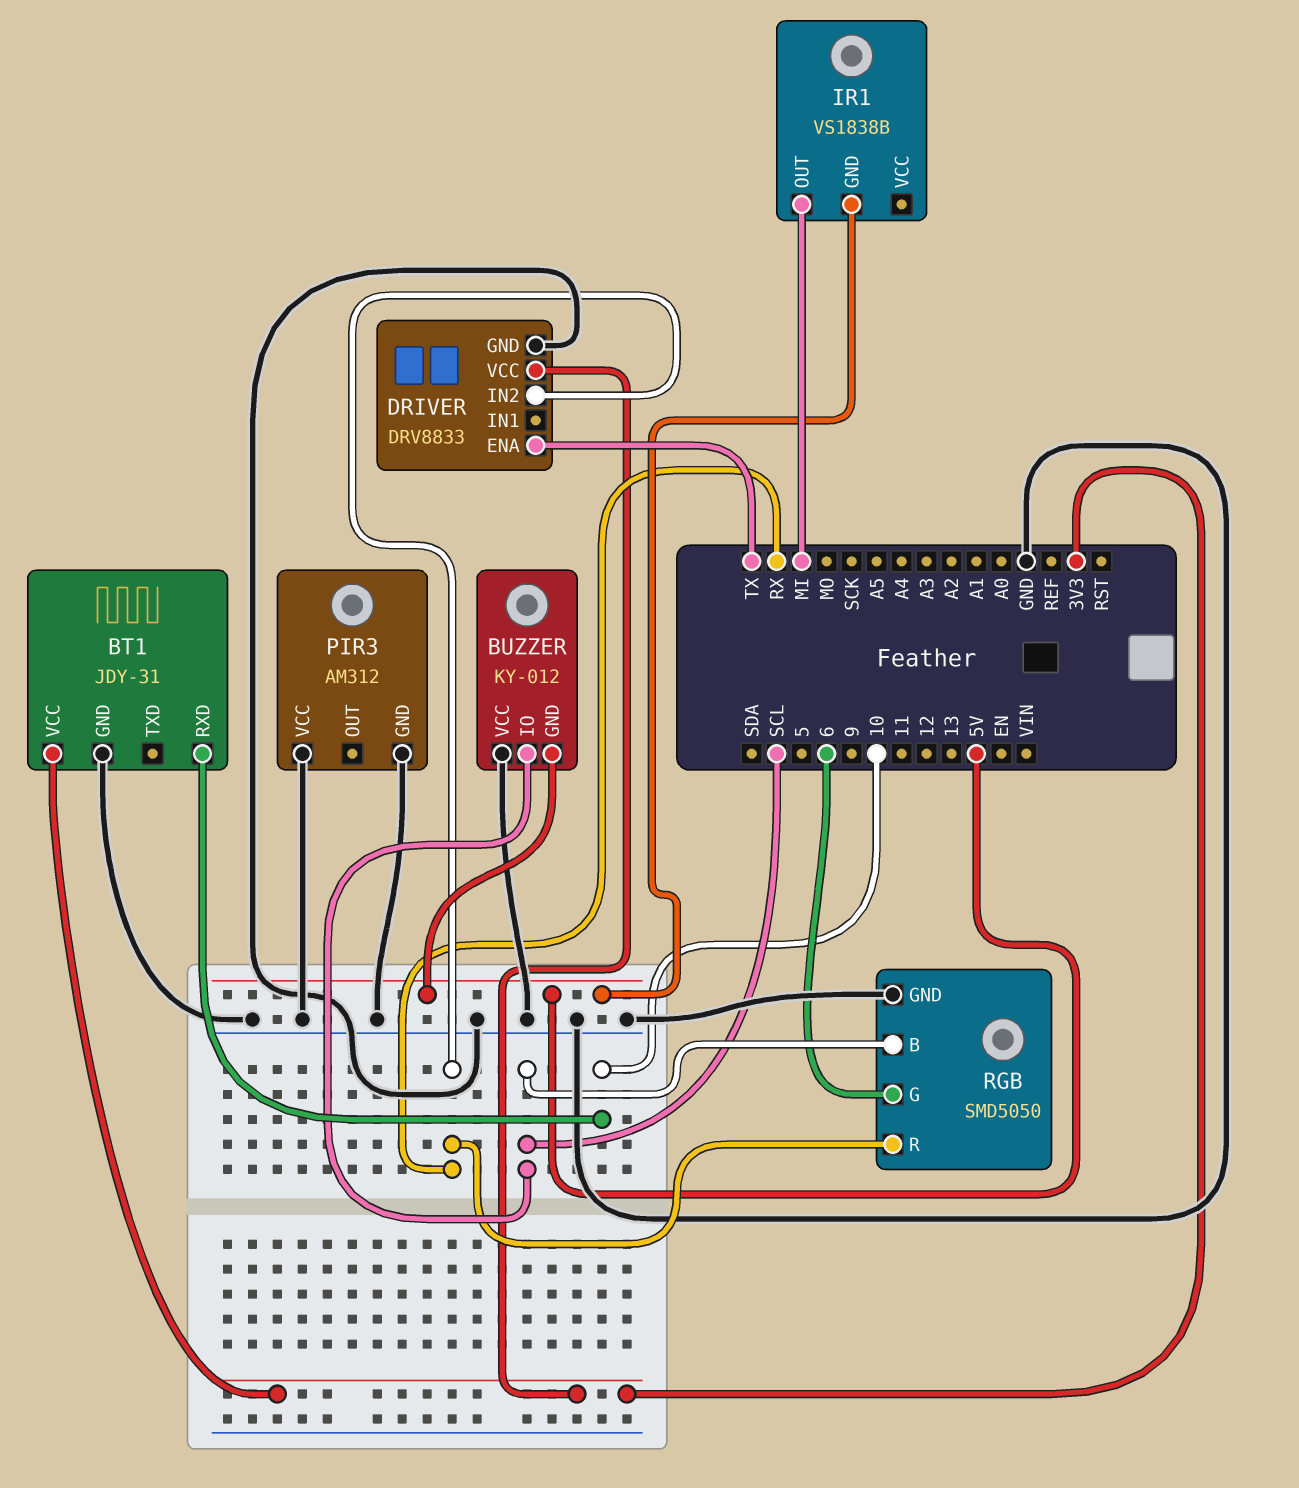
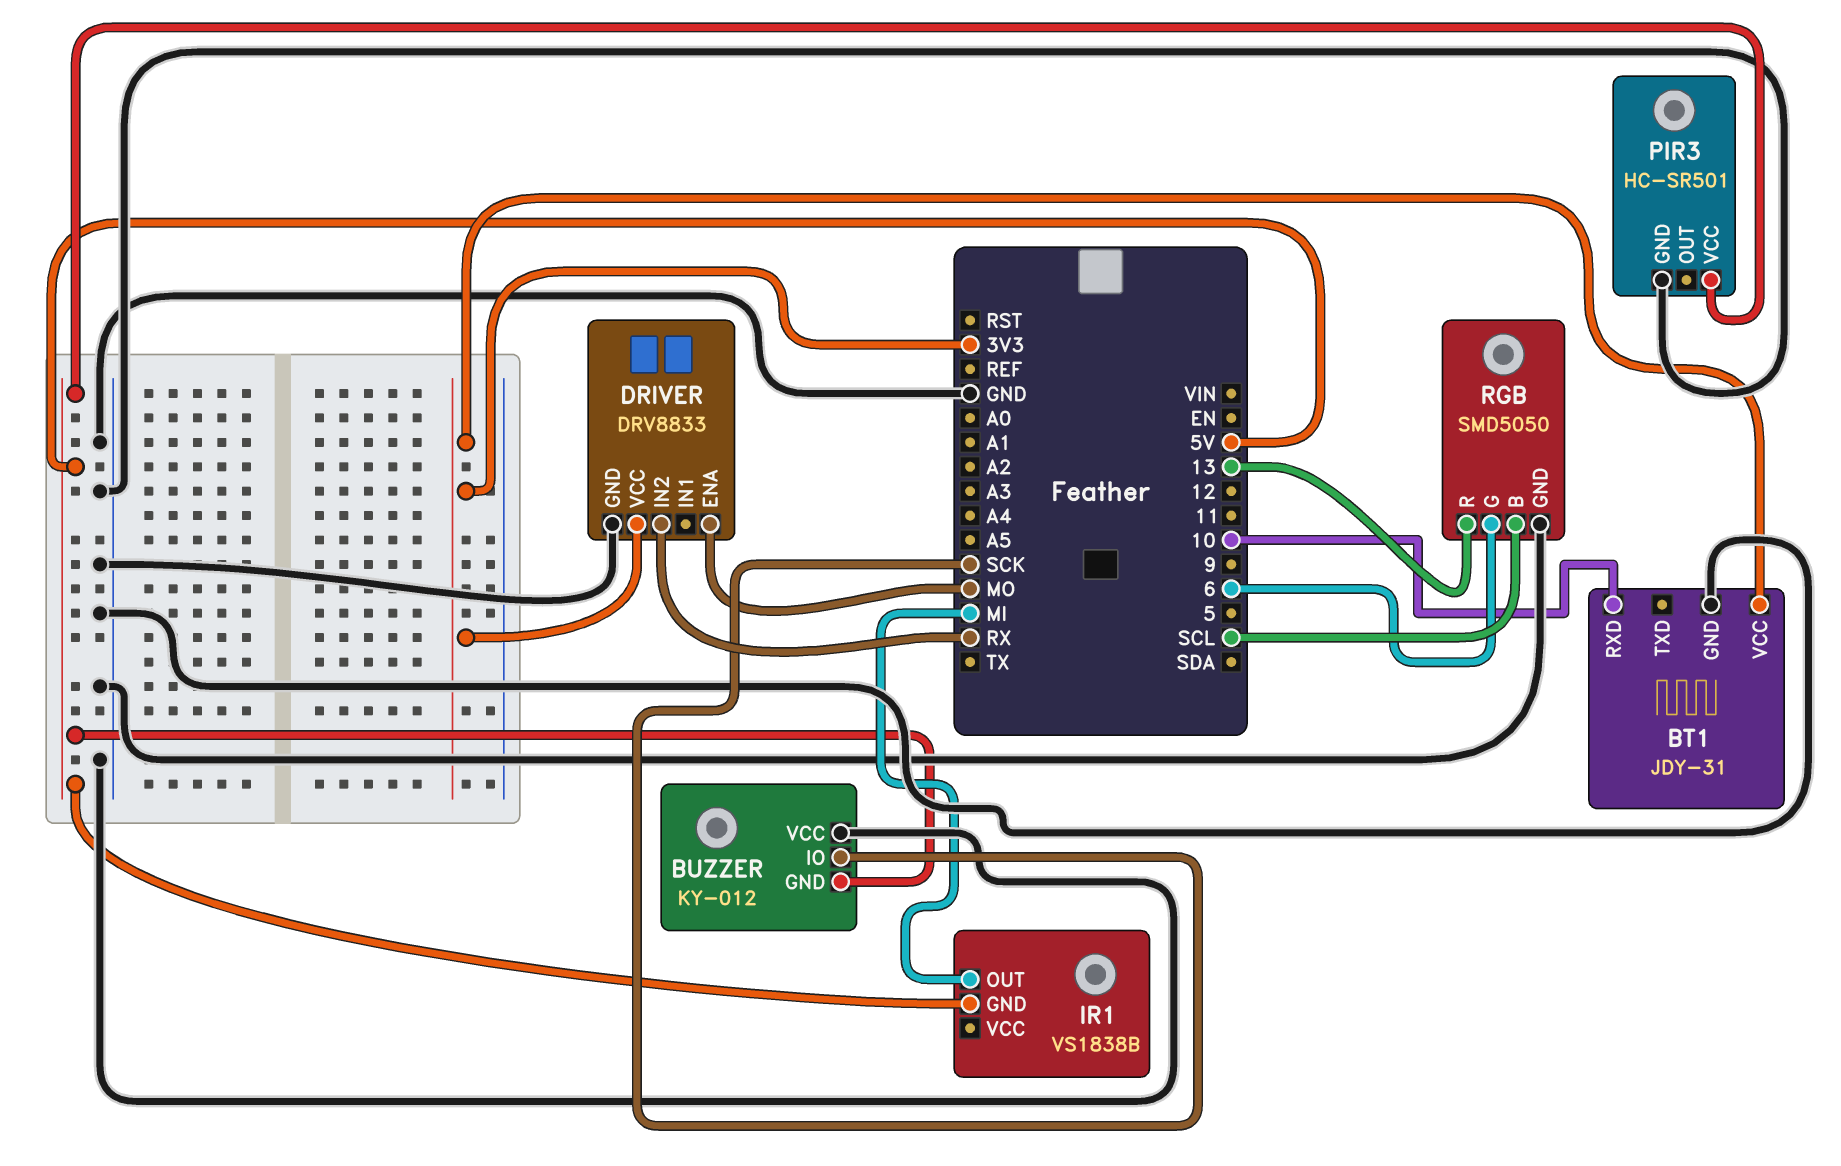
BUZZER pin IO: SCL -> SCK
DRIVER pin ENA: TX -> MO
PIR3: AM312 -> HC-SR501
PIR3 pin VCC: GND -> 5V
RGB pin R: RX -> 13

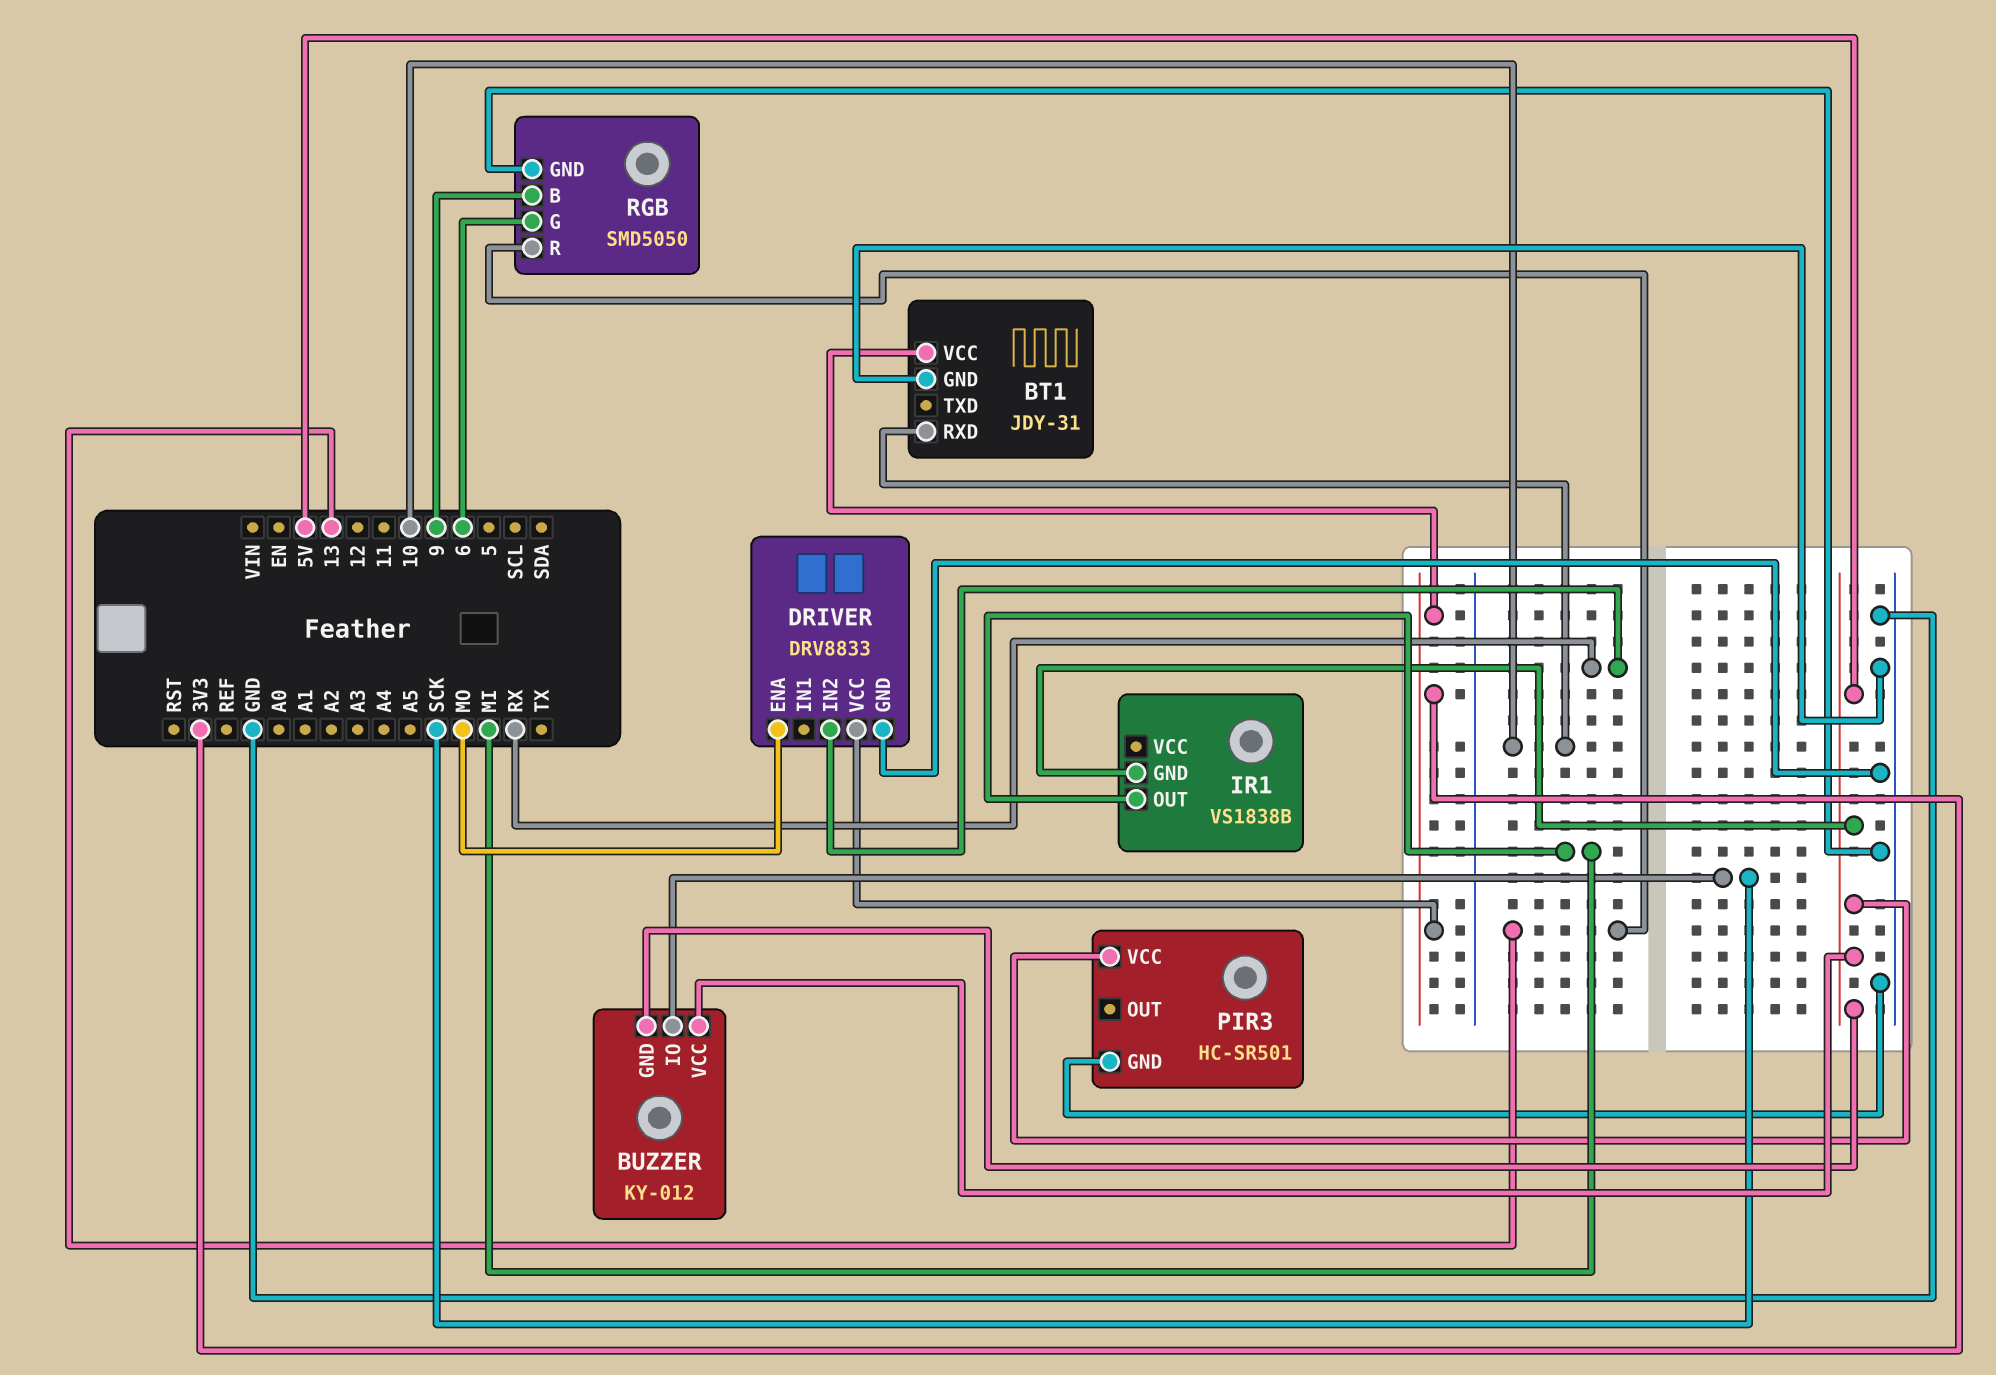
BUZZER pin VCC: GND -> 5V
RGB pin B: SCL -> 9

